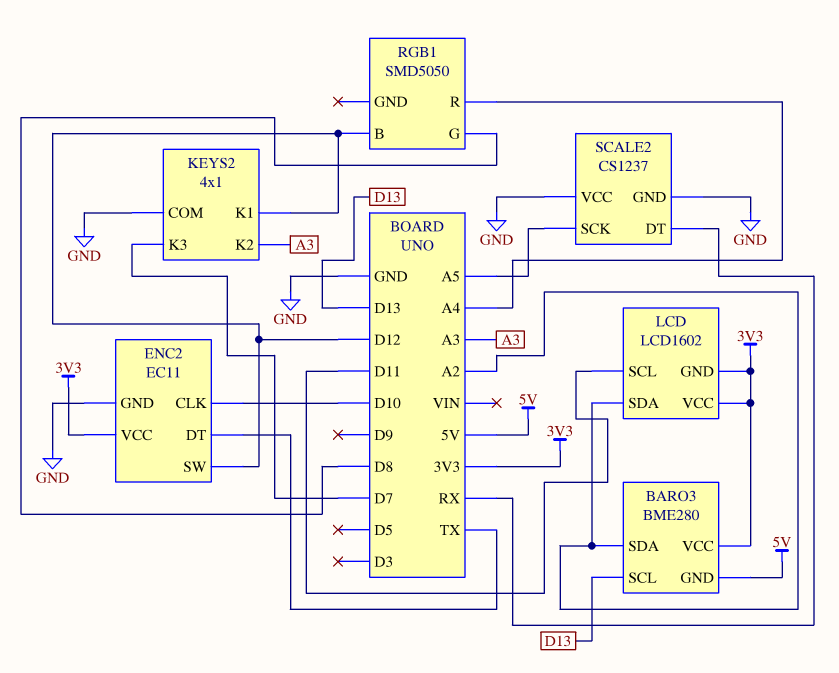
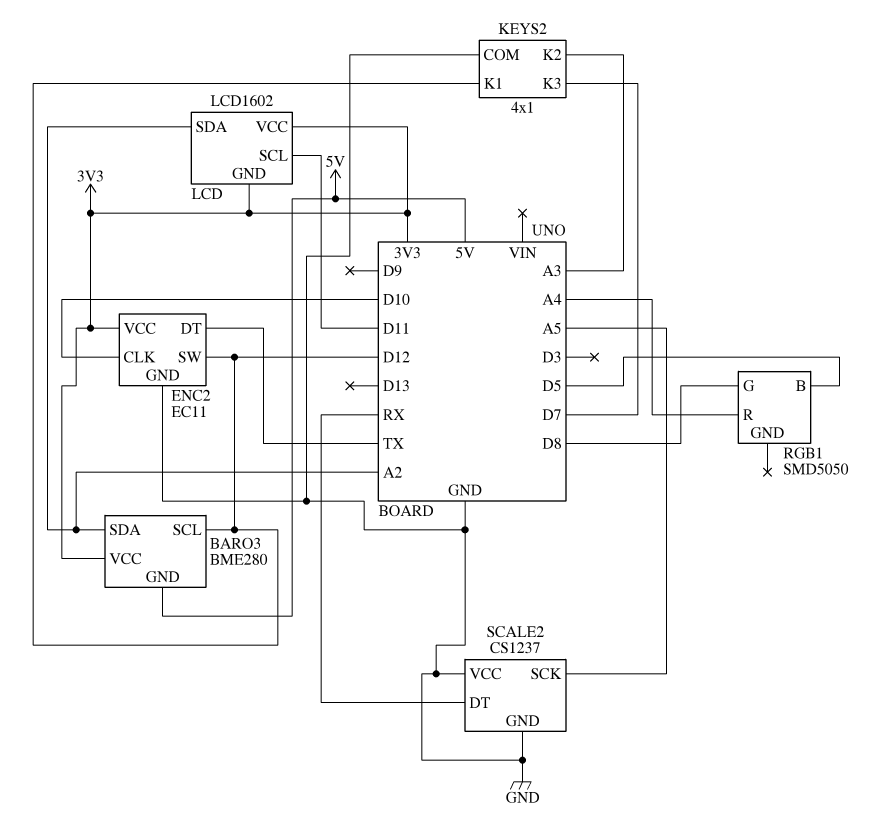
BARO3 pin SCL: D13 -> D12
RGB1 pin B: D12 -> D5

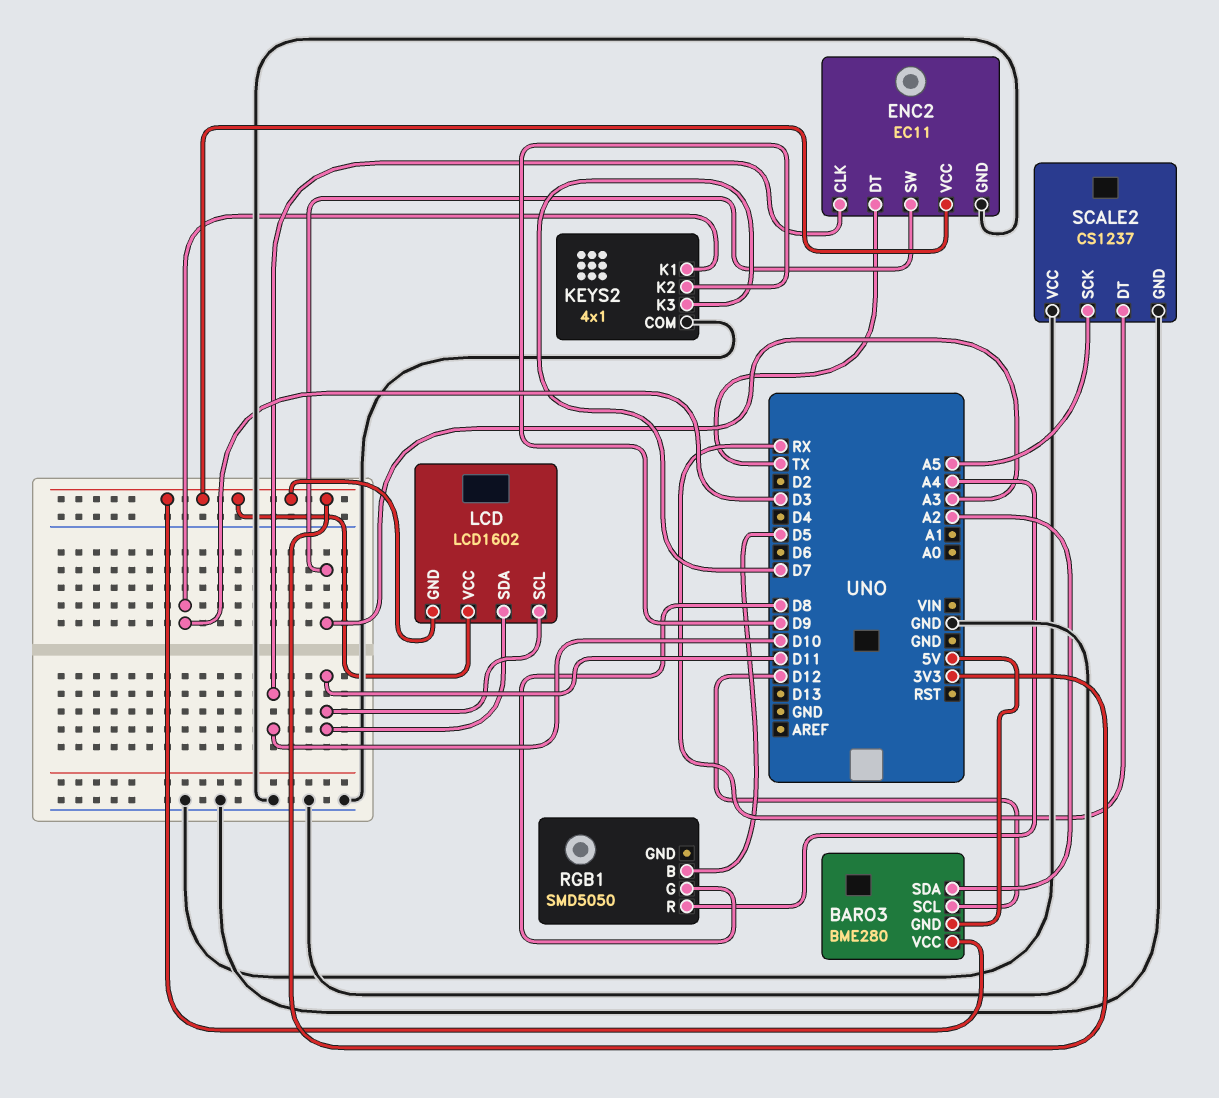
ENC2 pin SW: D12 -> A3
KEYS2 pin K1: D12 -> D3
KEYS2 pin K2: A3 -> D9
LCD pin SDA: A2 -> D11

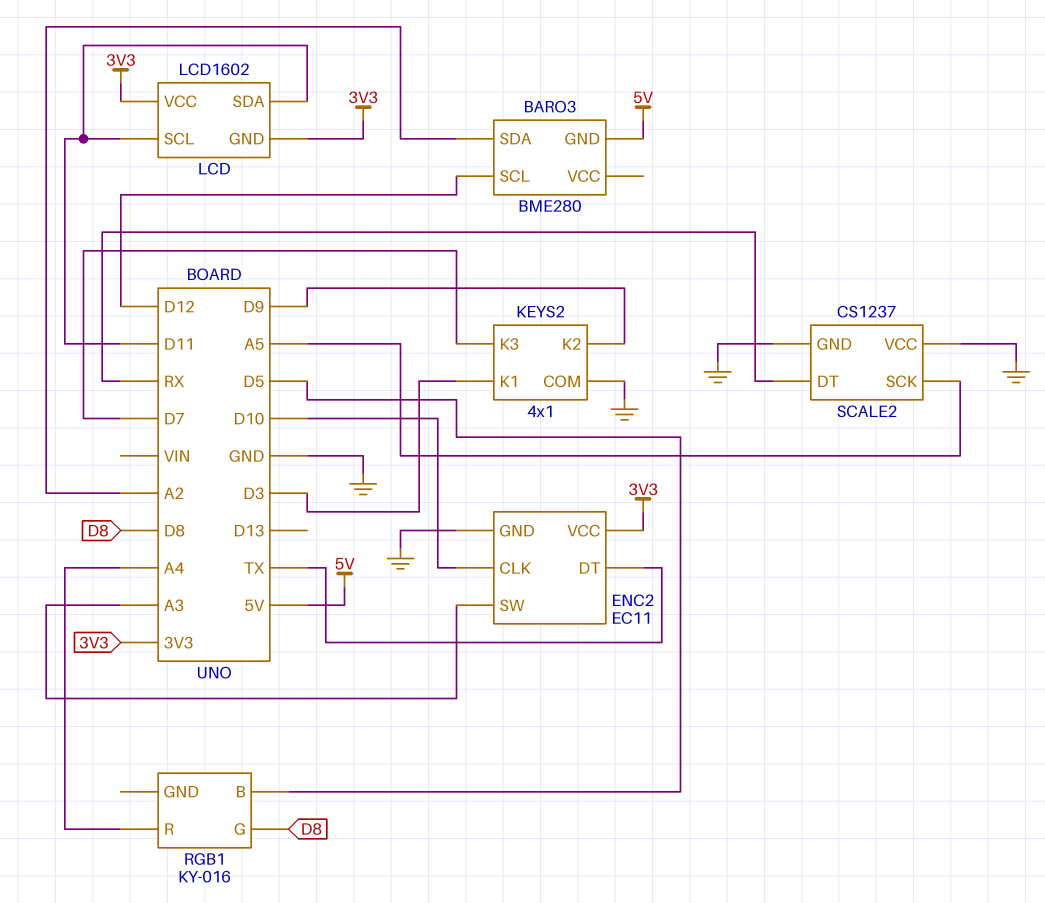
BARO3 pin VCC: 3V3 -> none
RGB1: SMD5050 -> KY-016

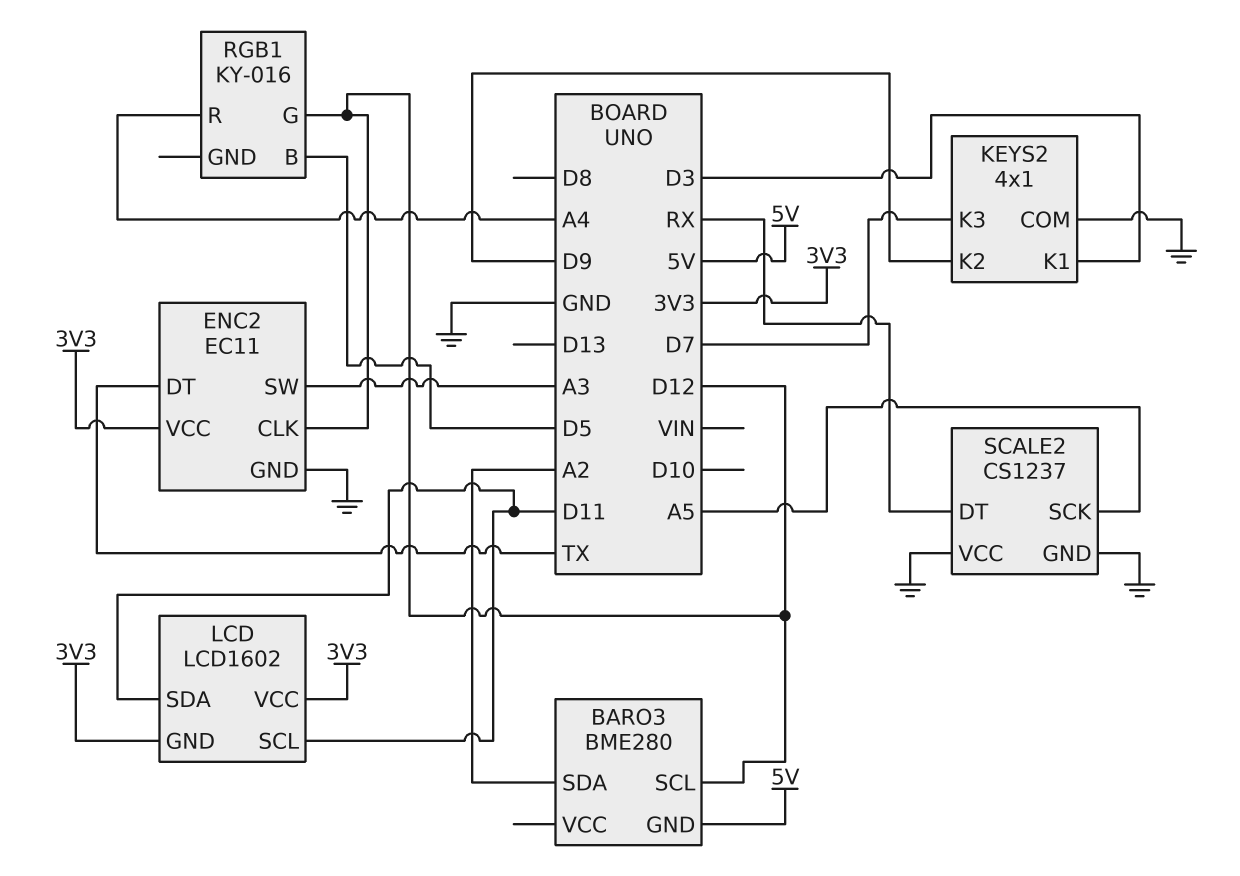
ENC2 pin CLK: D10 -> D12
RGB1 pin G: D8 -> D12

